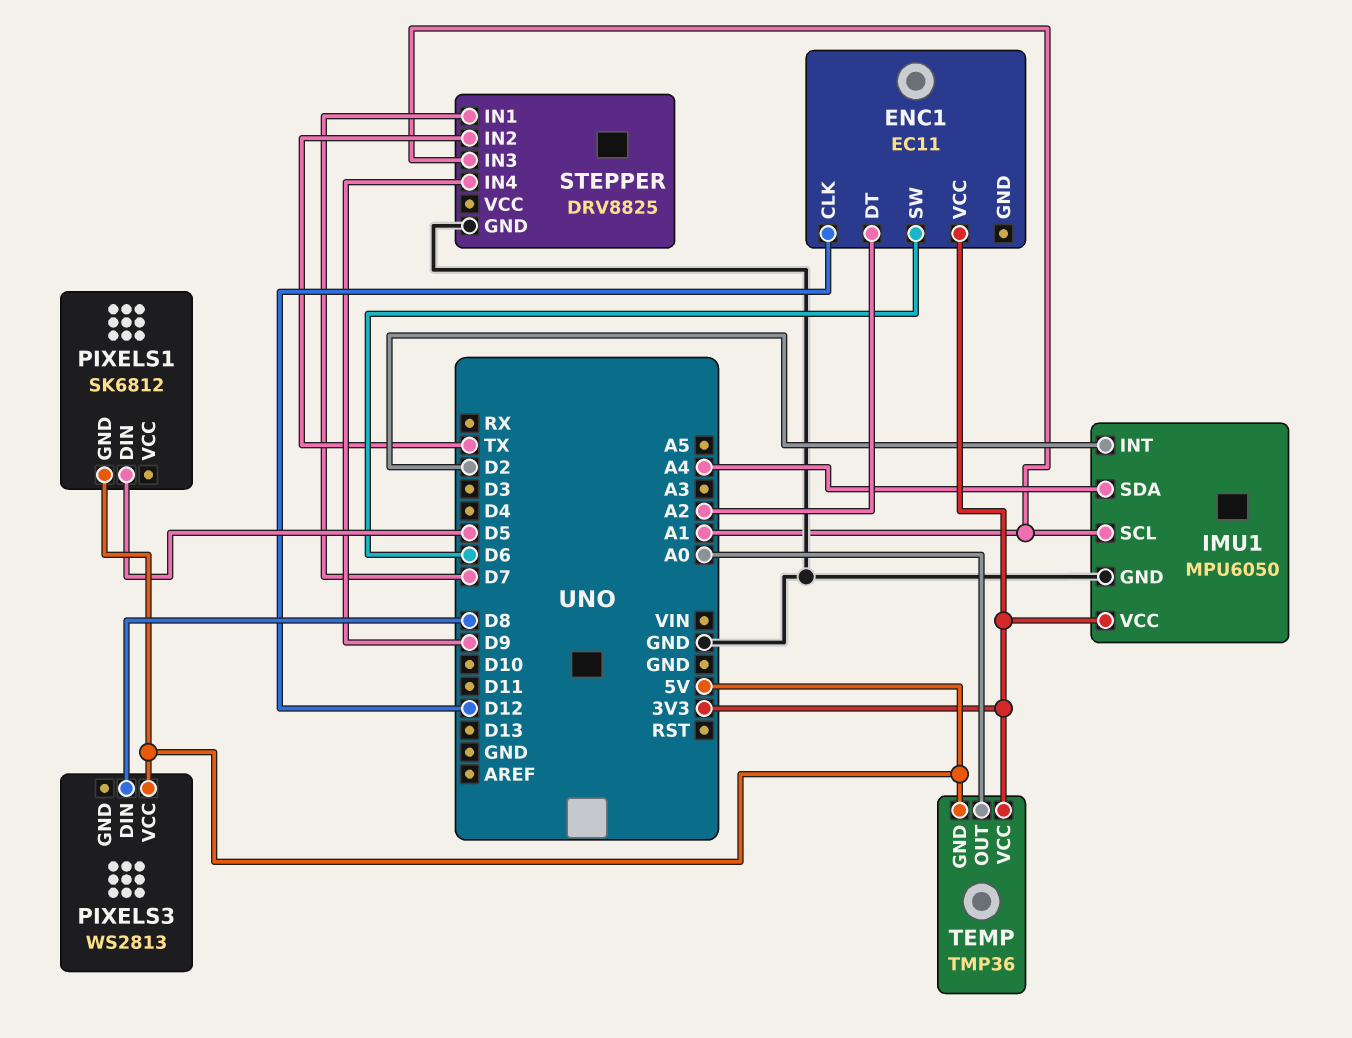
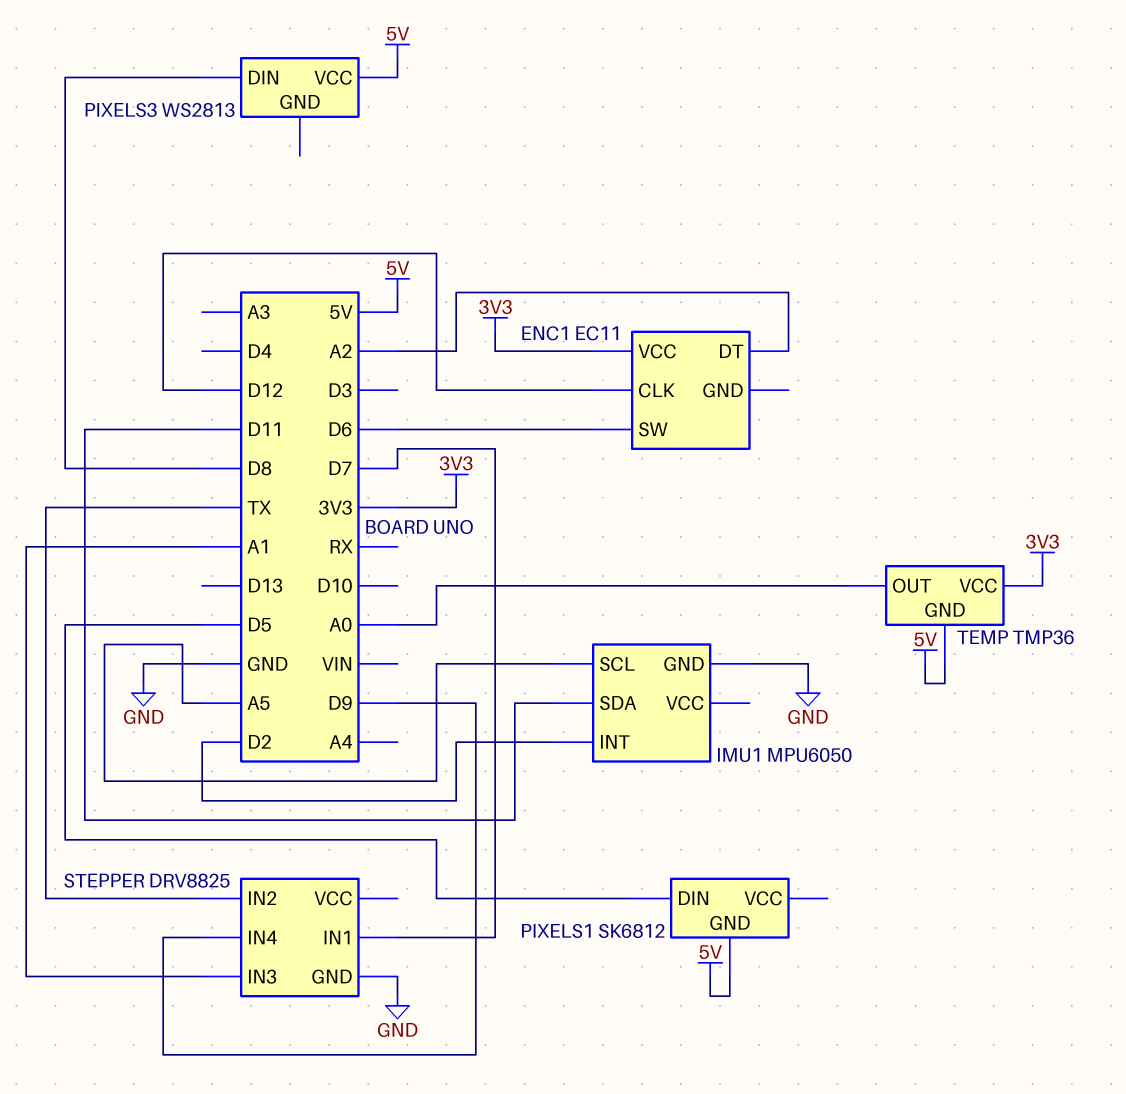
IMU1 pin SCL: A1 -> A5
IMU1 pin SDA: A4 -> D11
IMU1 pin VCC: 3V3 -> none

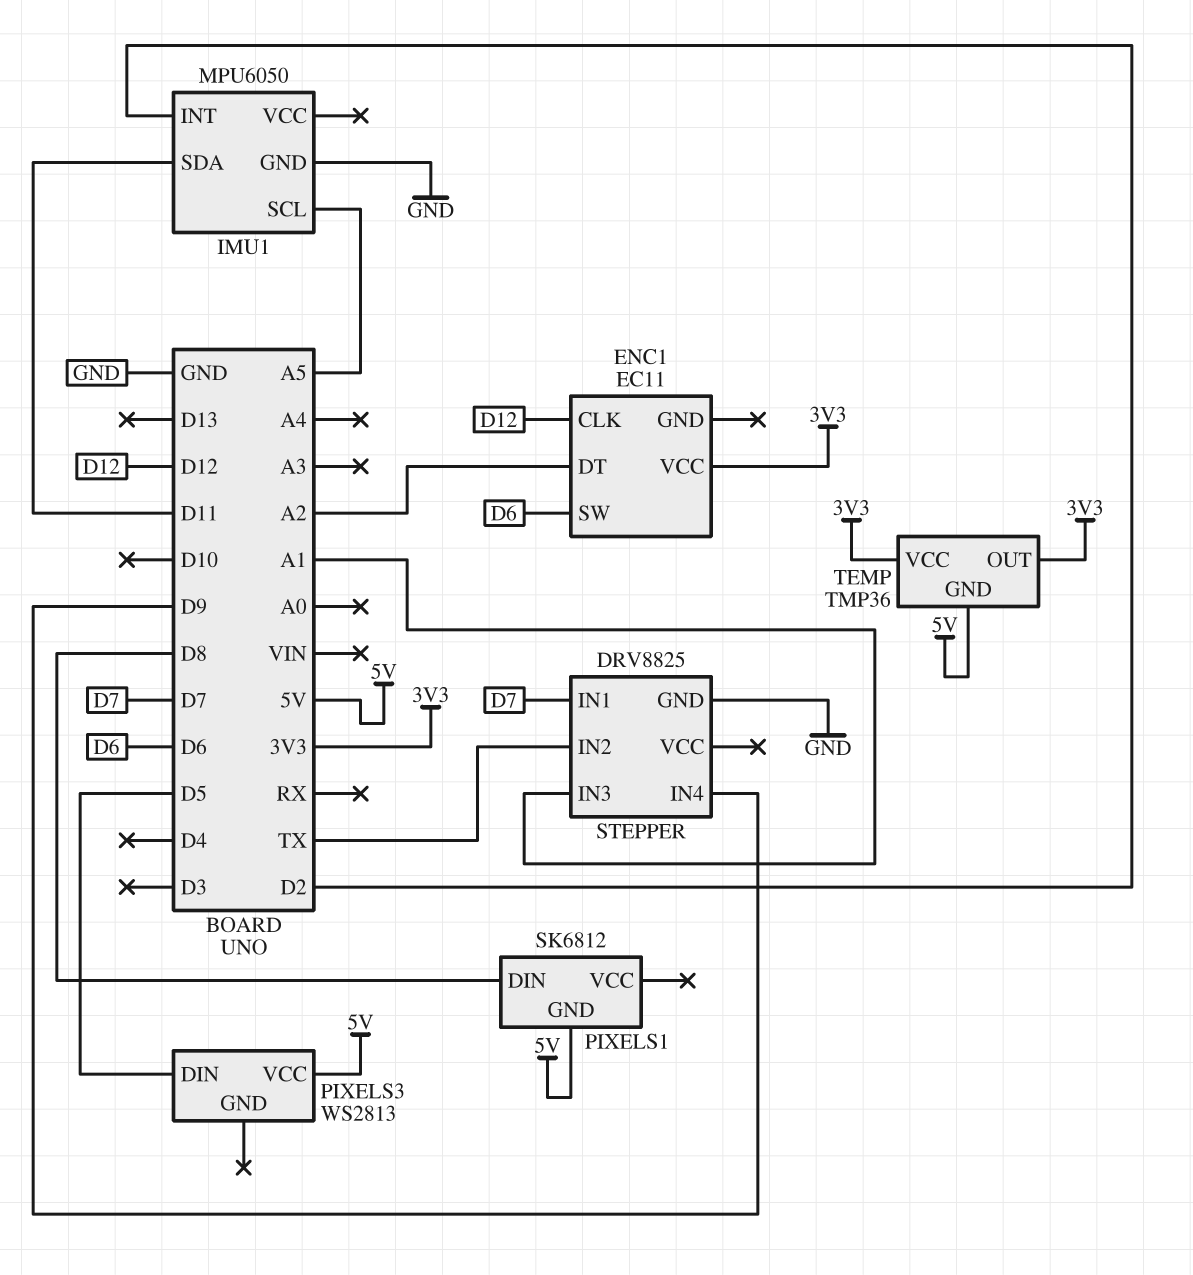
PIXELS1 pin DIN: D5 -> D8
PIXELS3 pin DIN: D8 -> D5
TEMP pin OUT: A0 -> 3V3

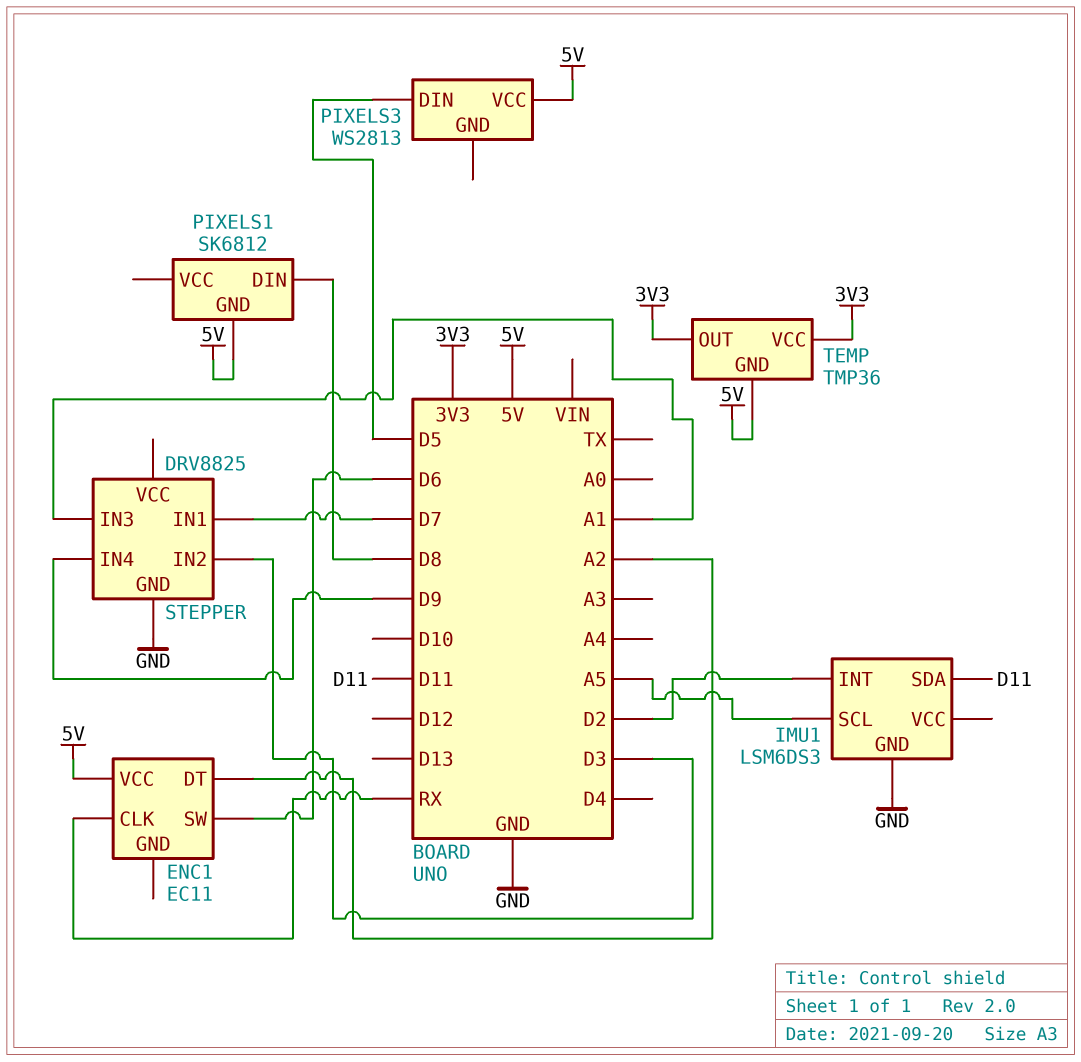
ENC1 pin CLK: D12 -> RX
ENC1 pin VCC: 3V3 -> 5V
IMU1: MPU6050 -> LSM6DS3
STEPPER pin IN2: TX -> D3

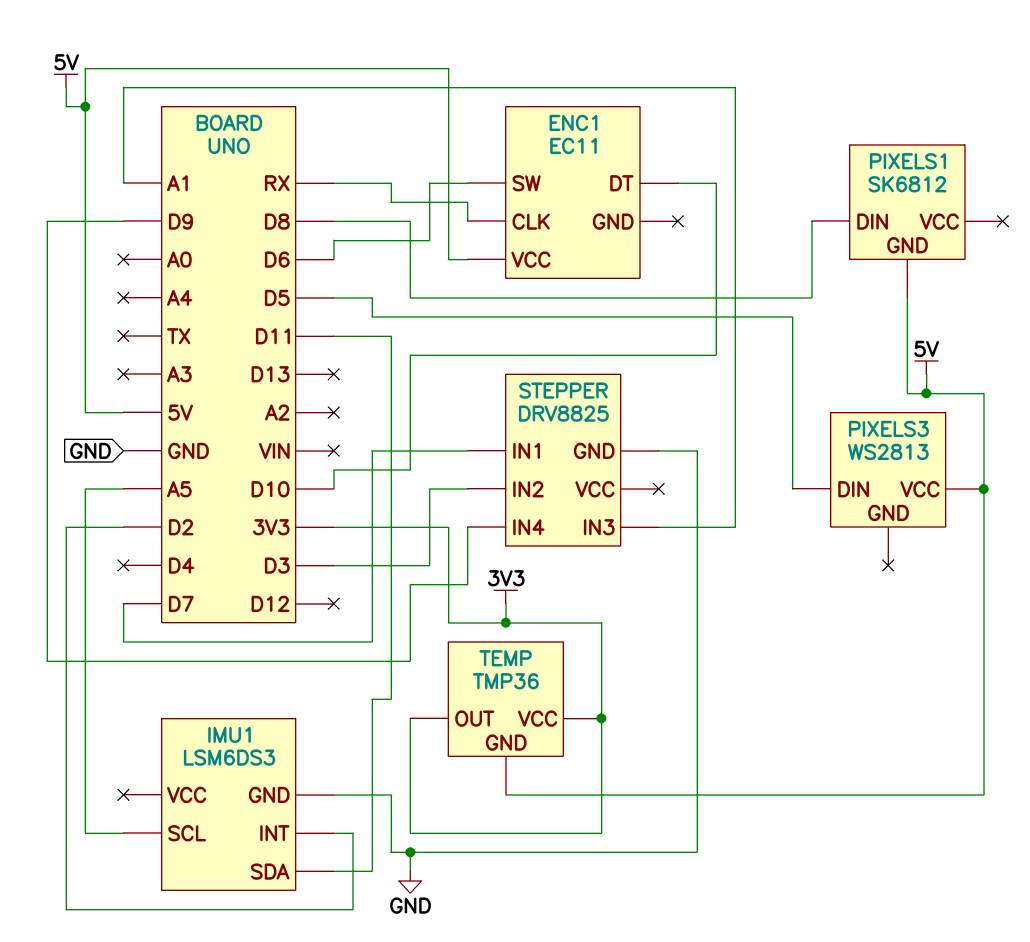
ENC1 pin DT: A2 -> D10

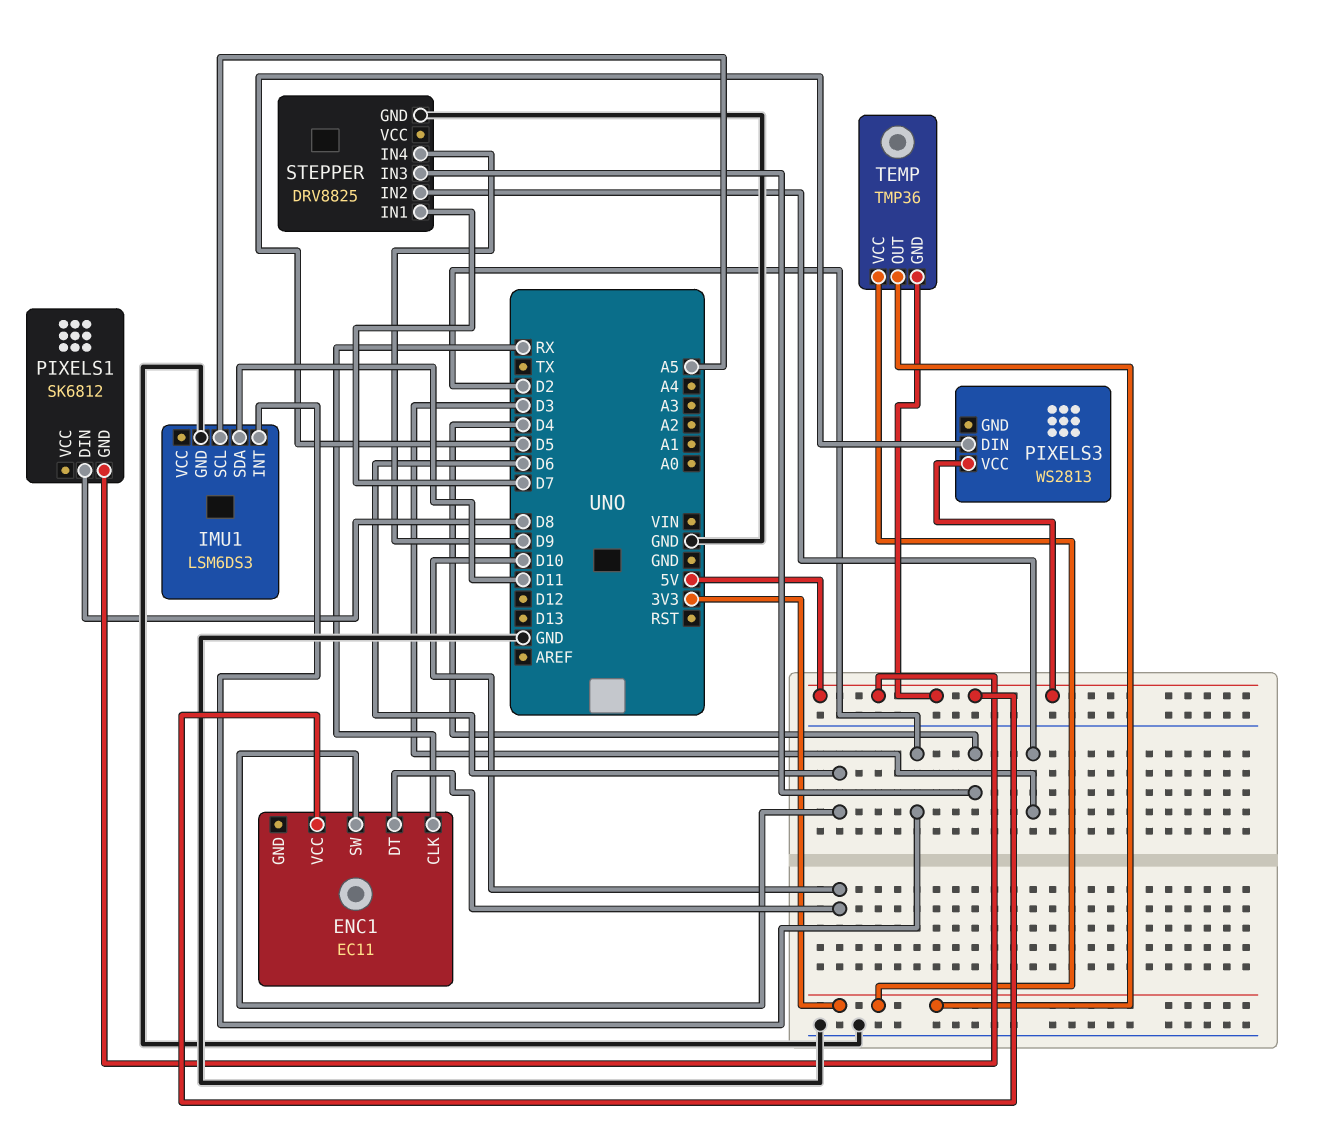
STEPPER pin IN3: A1 -> D4

